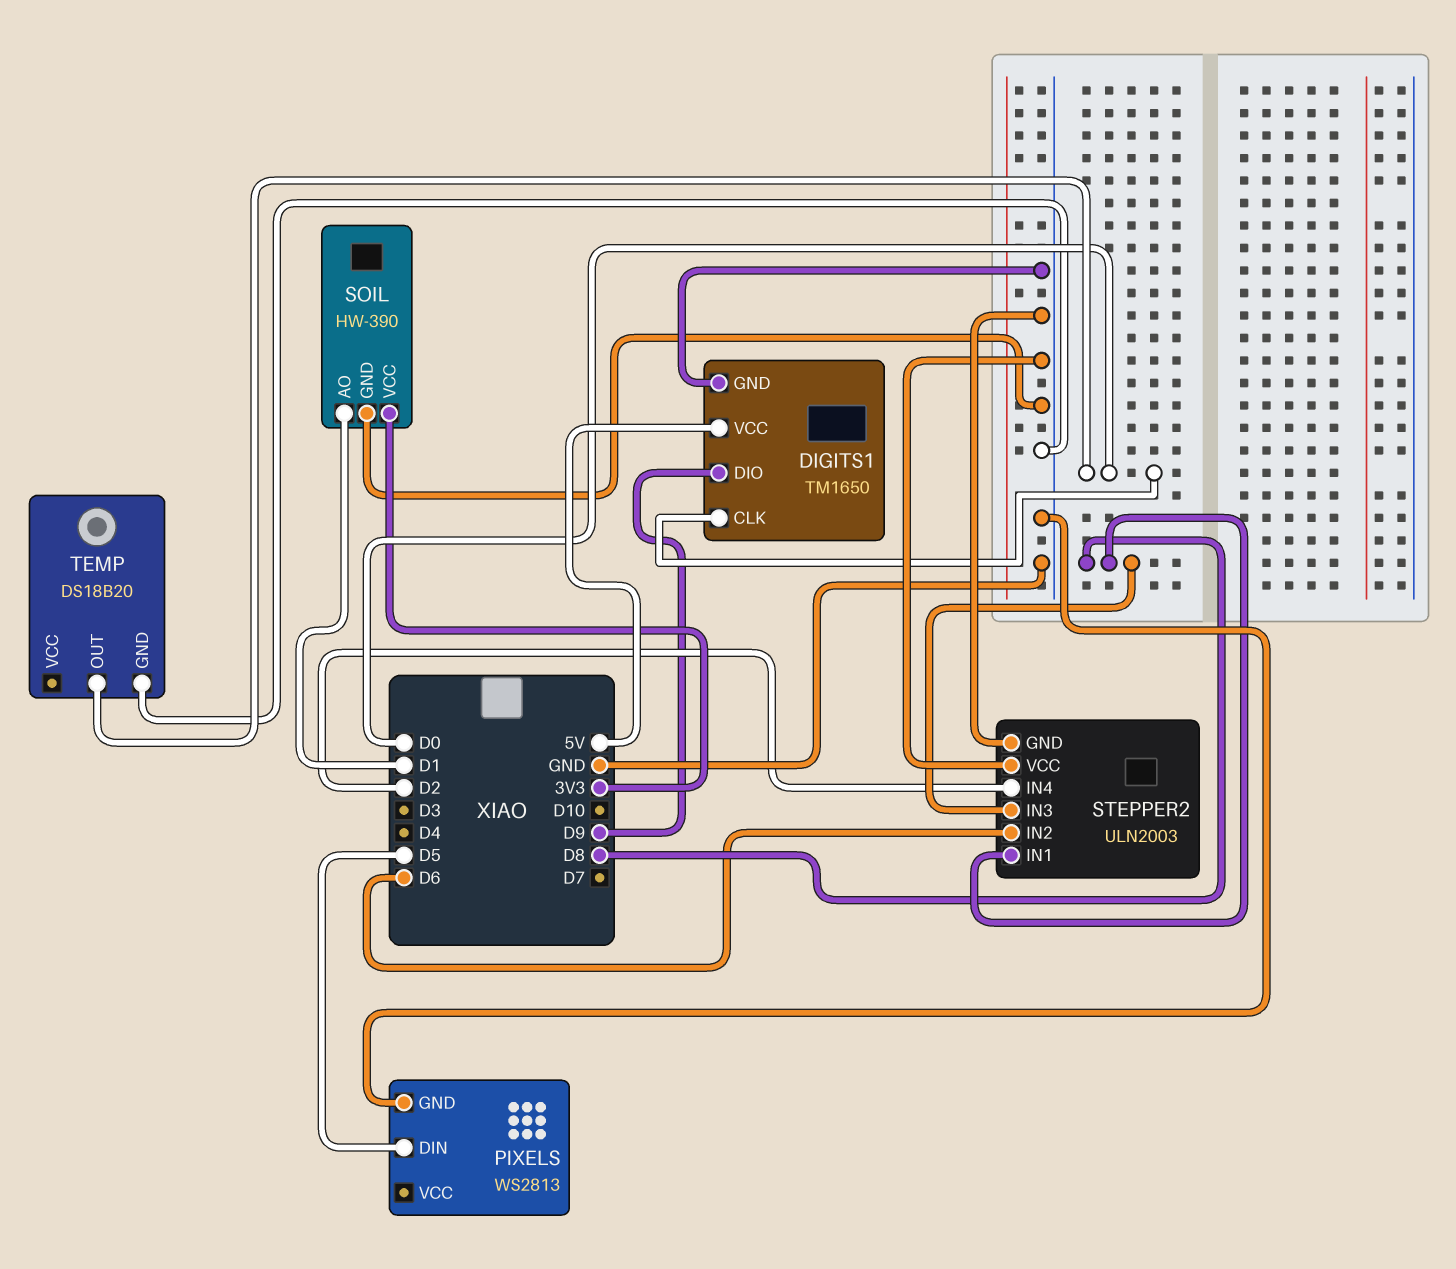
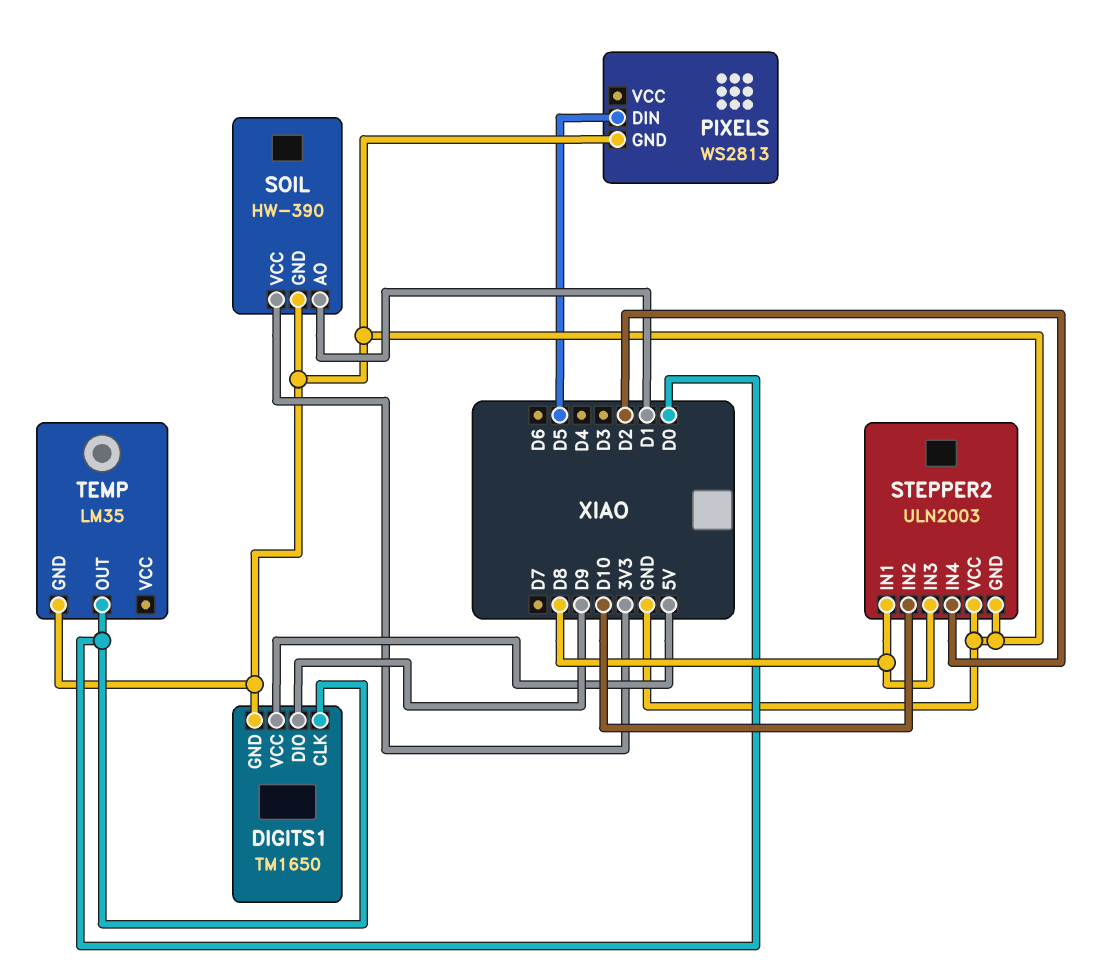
STEPPER2 pin IN2: D6 -> D10
TEMP: DS18B20 -> LM35

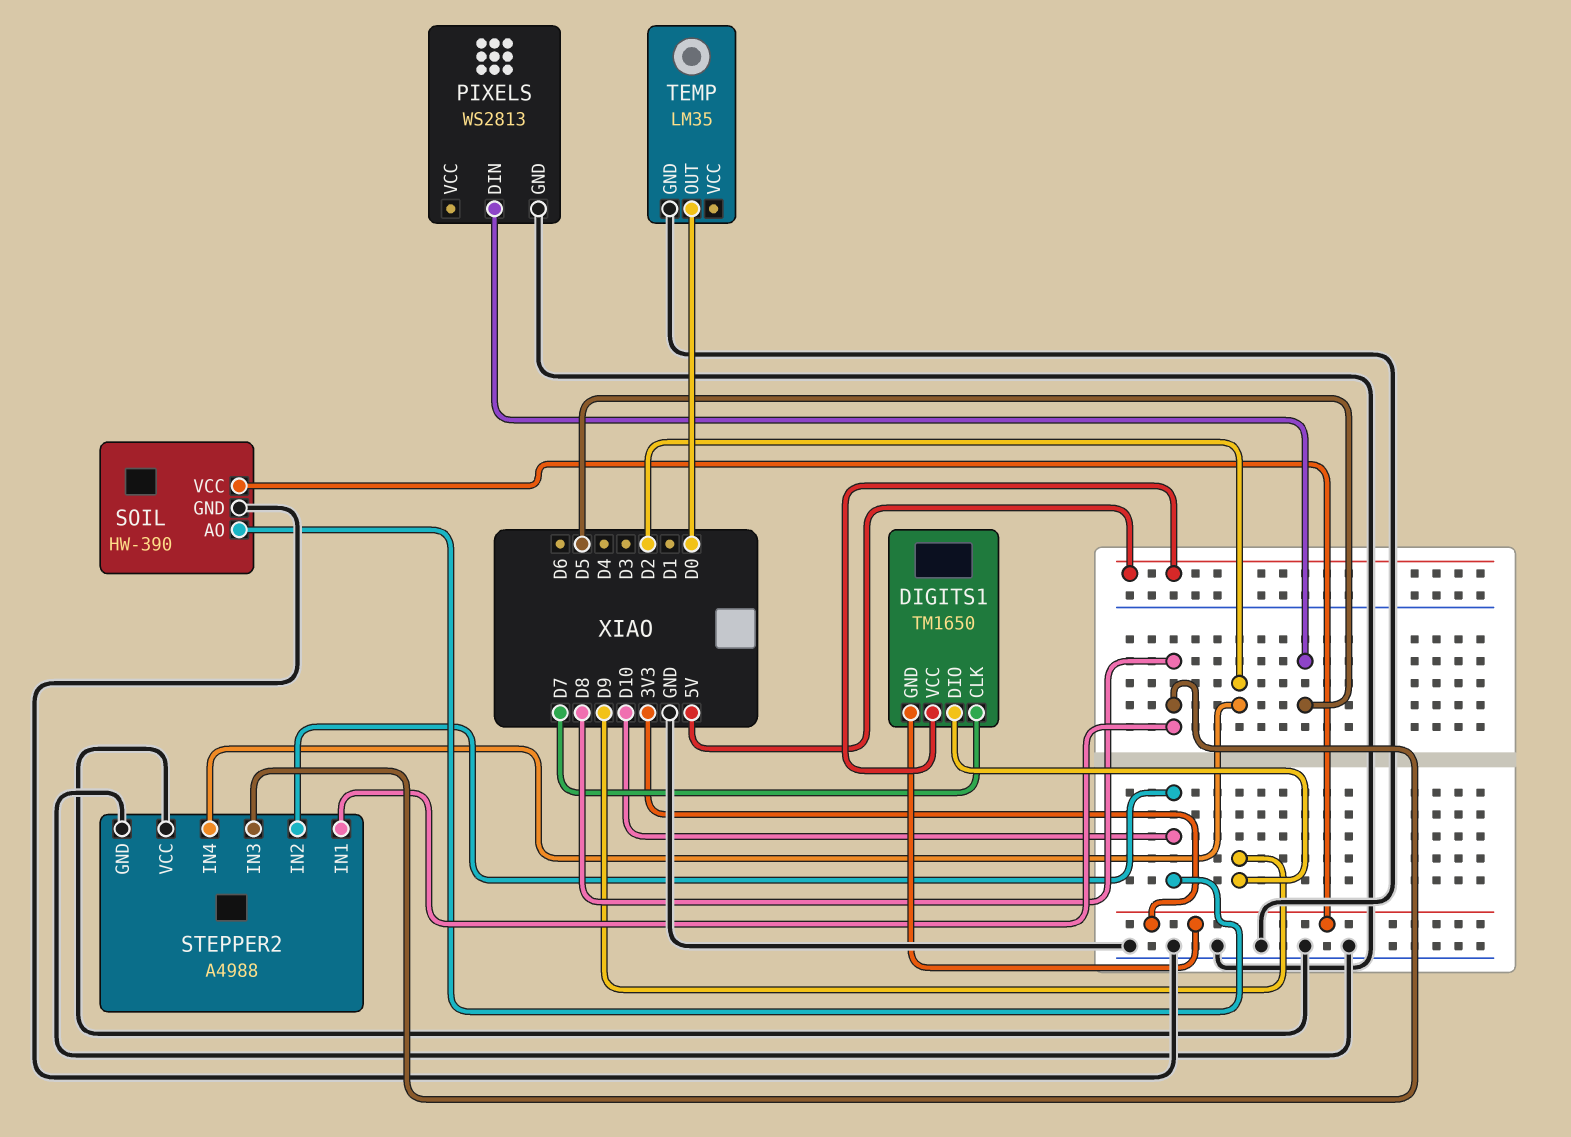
DIGITS1 pin CLK: D0 -> D7
DIGITS1 pin GND: GND -> 3V3
SOIL pin AO: D1 -> D10
STEPPER2: ULN2003 -> A4988

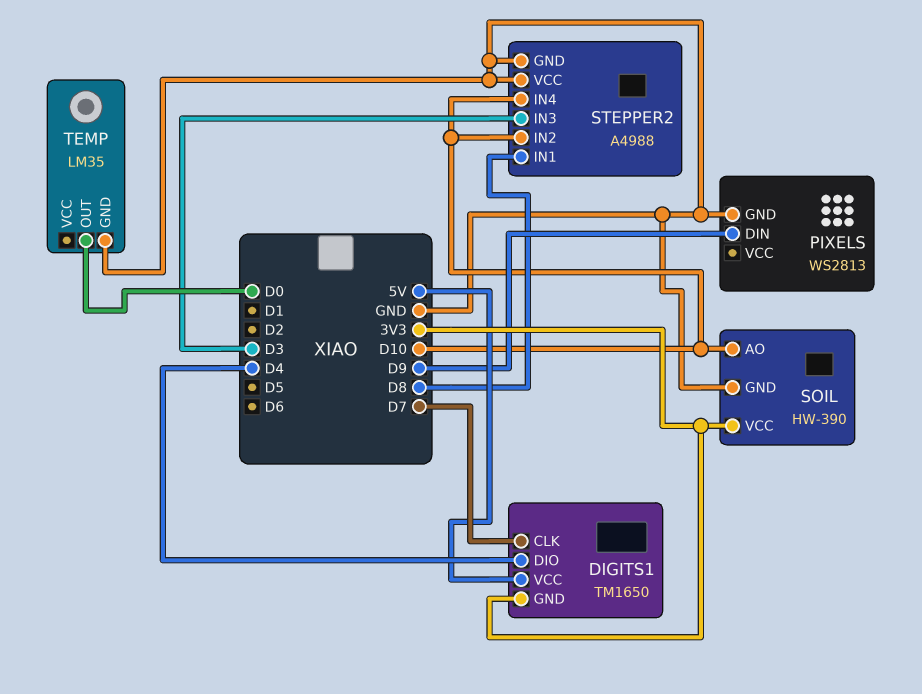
DIGITS1 pin DIO: D9 -> D4
PIXELS pin DIN: D5 -> D9
STEPPER2 pin IN3: D8 -> D3
STEPPER2 pin IN4: D2 -> D10

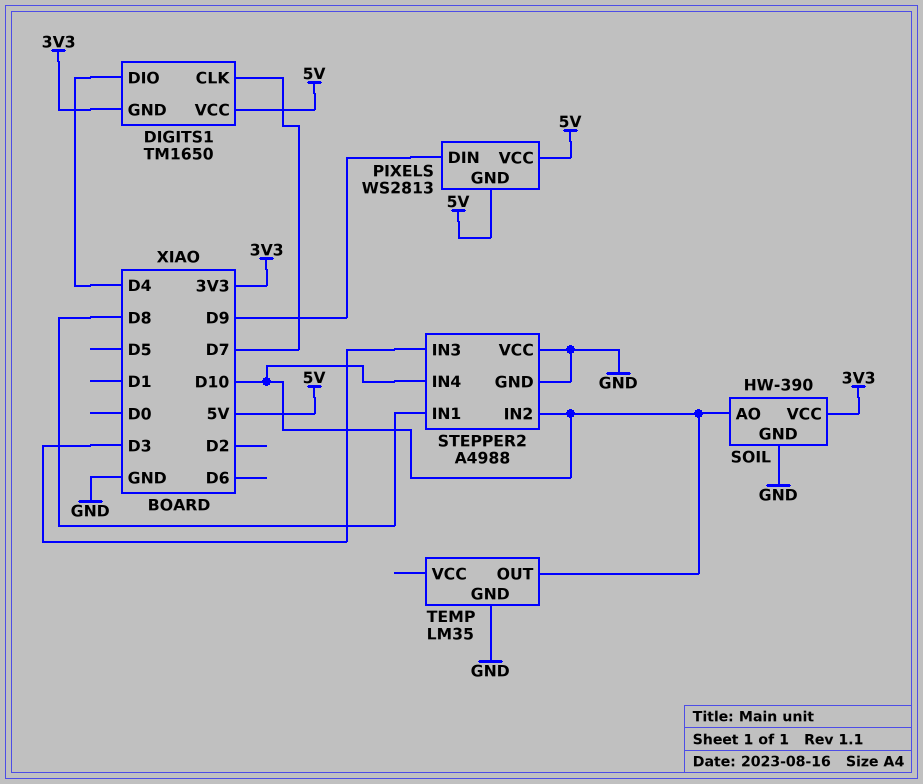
PIXELS pin GND: GND -> 5V
PIXELS pin VCC: none -> 5V
TEMP pin OUT: D0 -> D10

